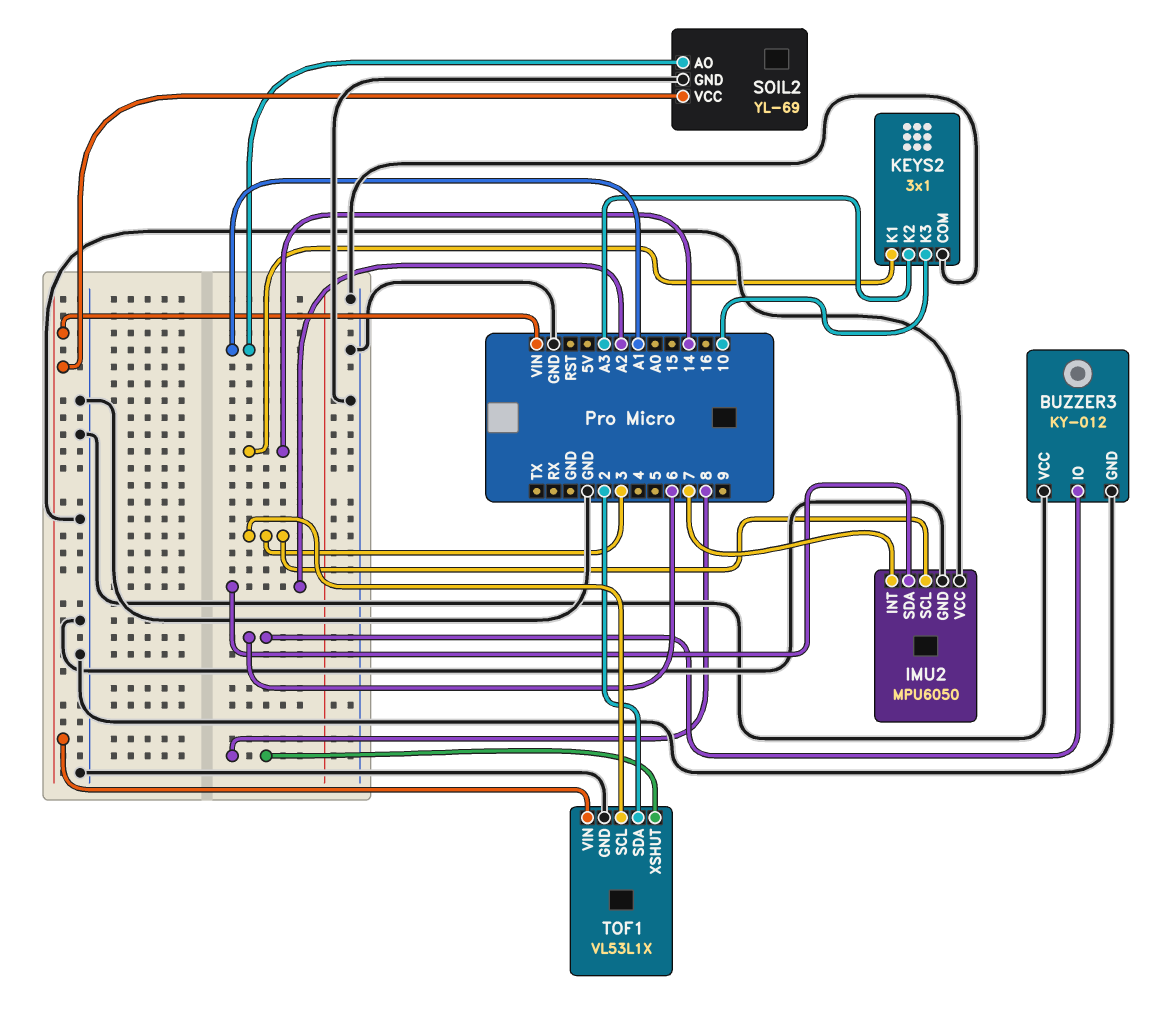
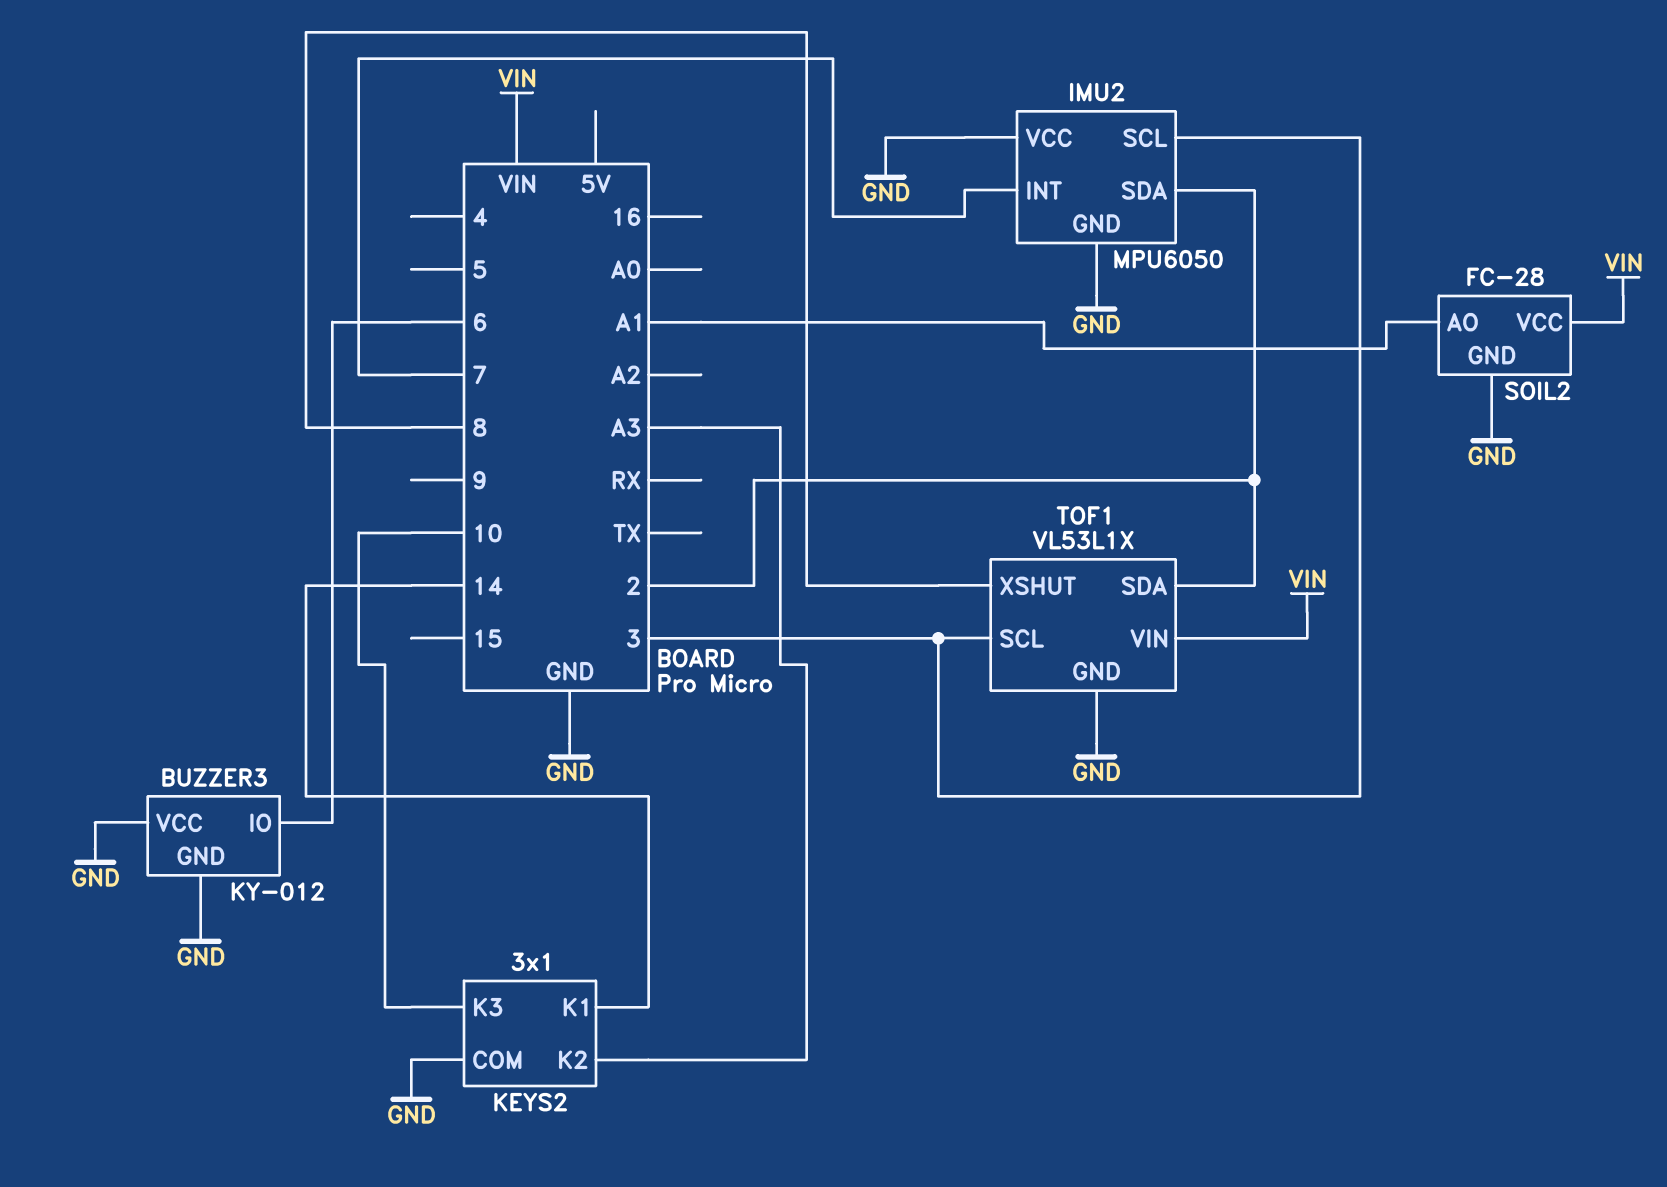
IMU2 pin SDA: A2 -> 2
SOIL2: YL-69 -> FC-28

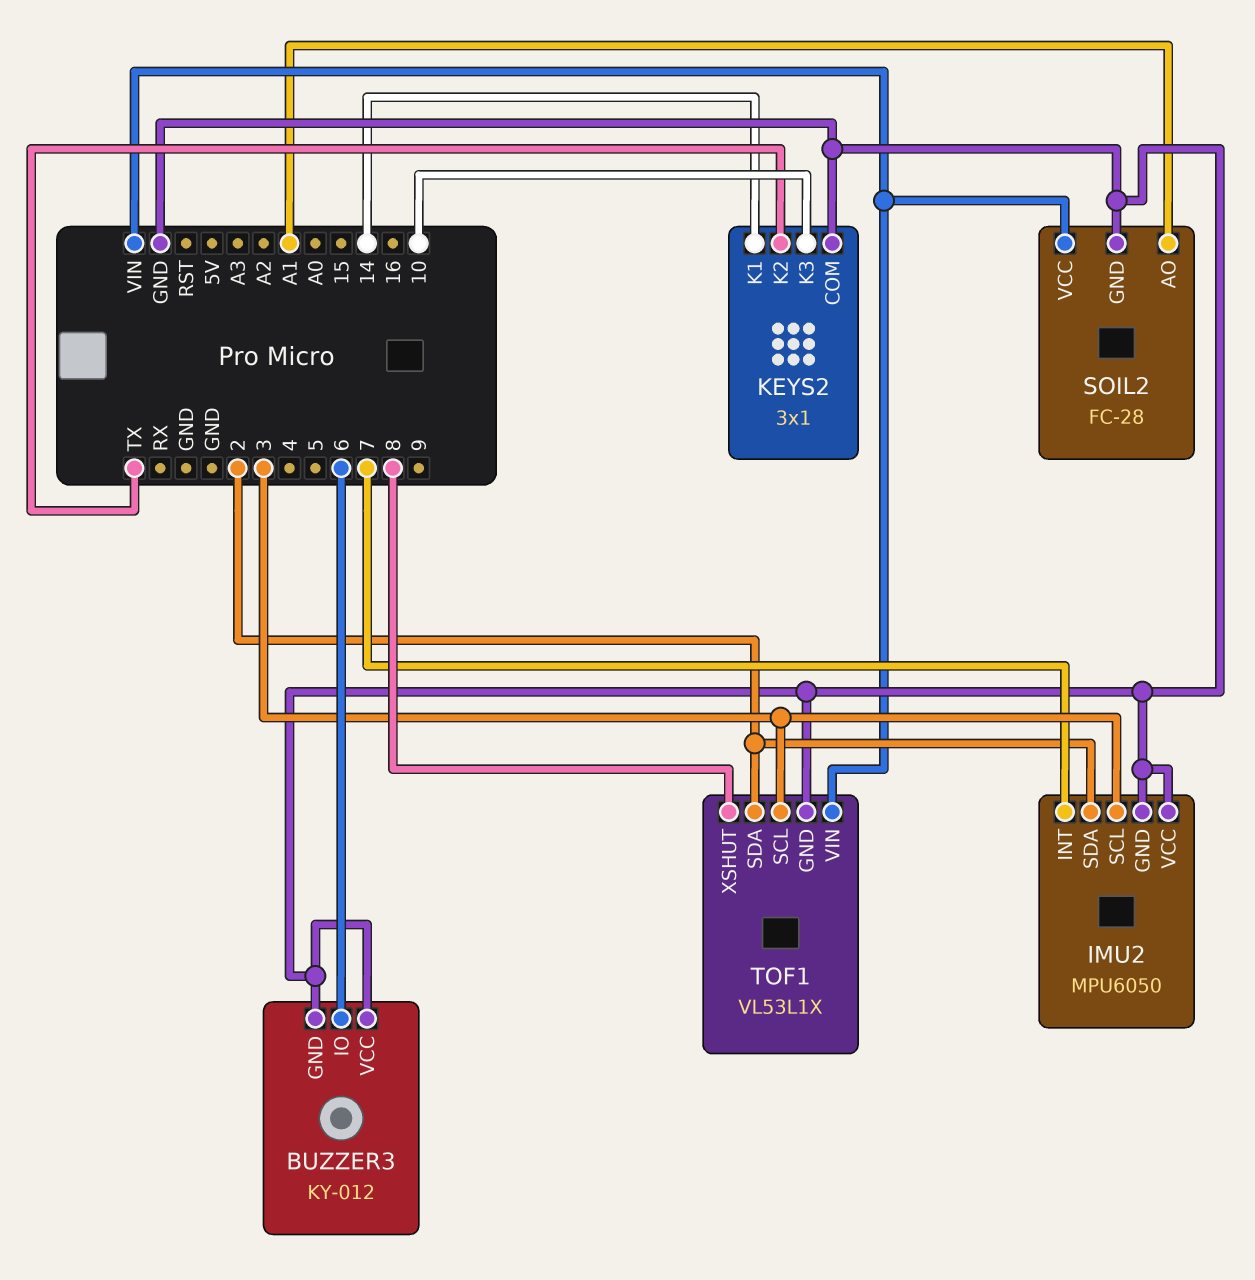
KEYS2 pin K2: A3 -> TX

